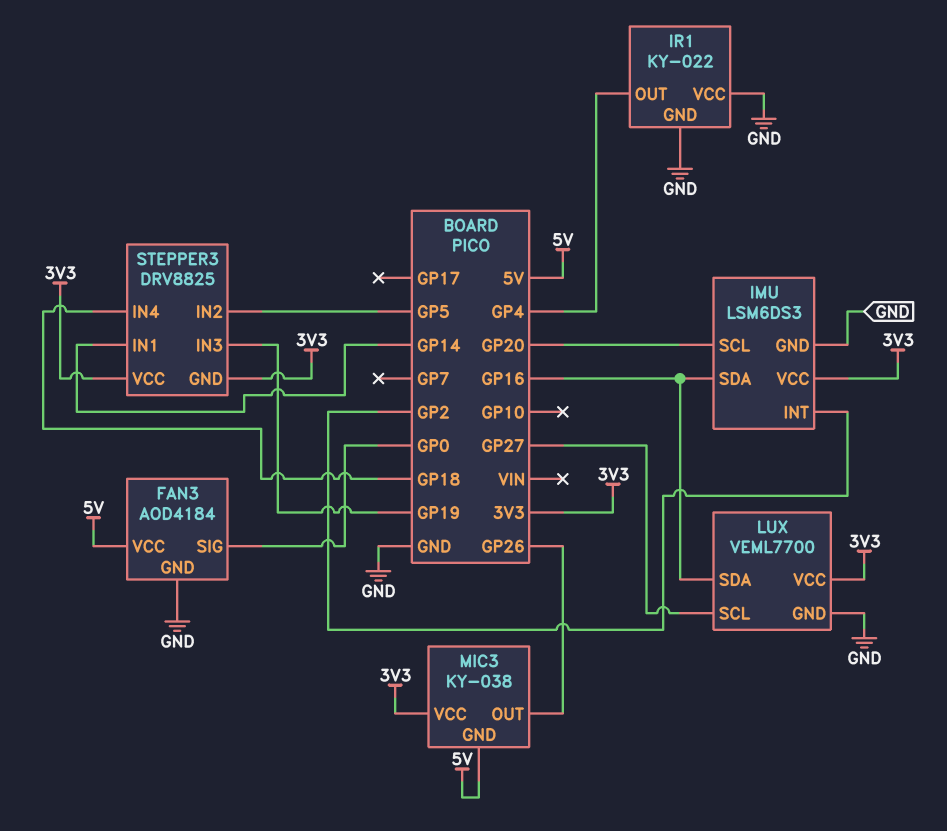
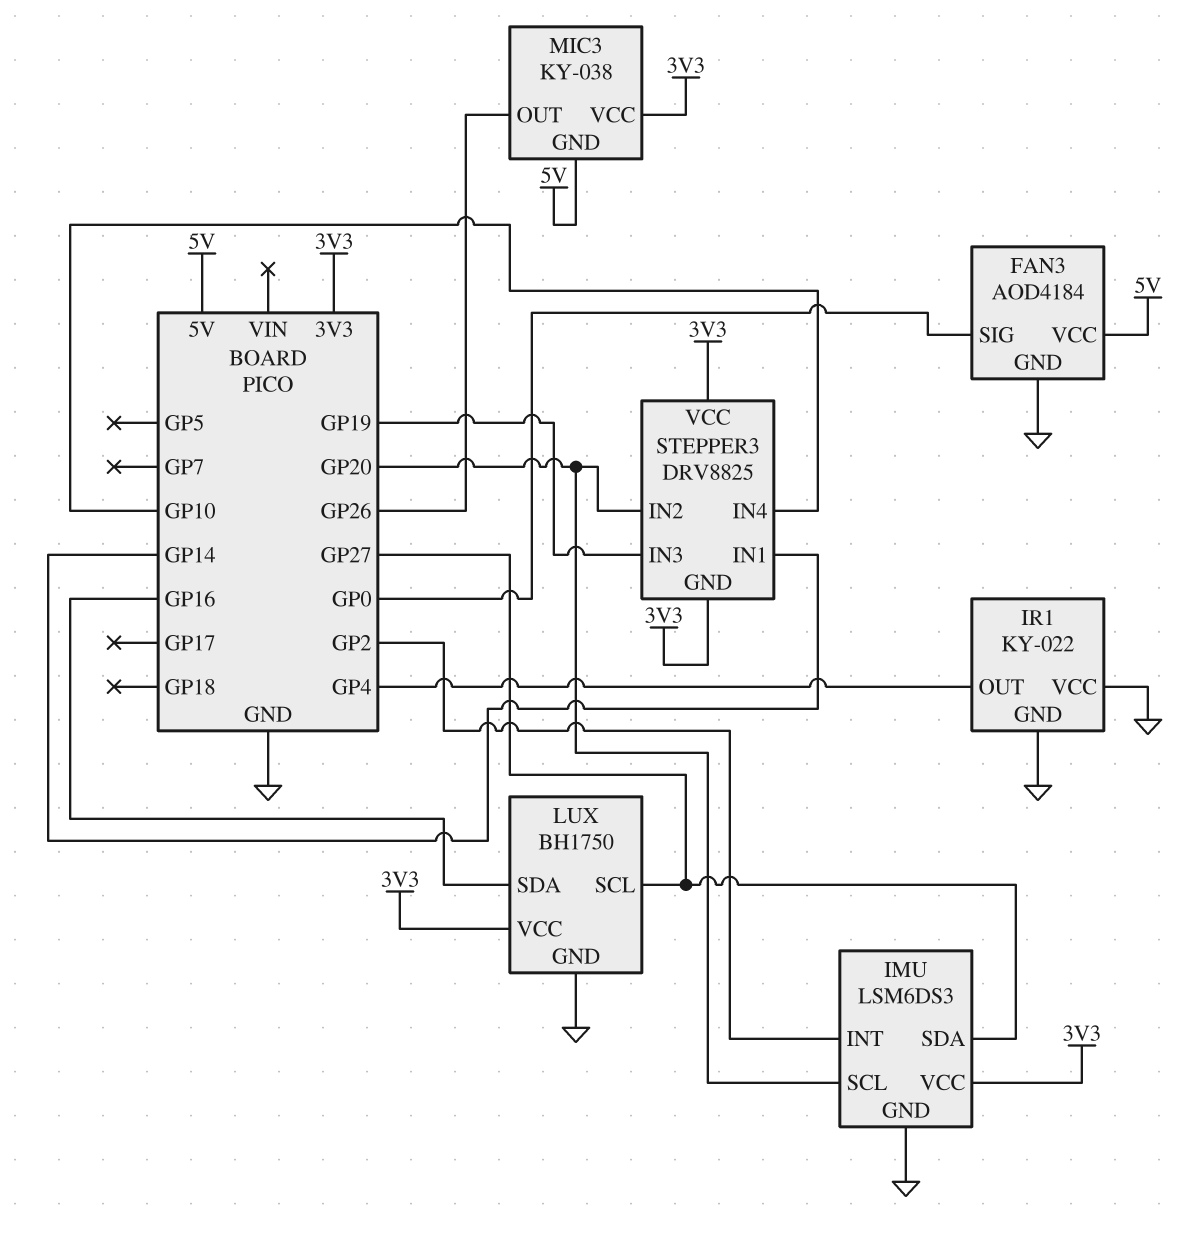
IMU pin SDA: GP16 -> GP27
LUX: VEML7700 -> BH1750
STEPPER3 pin IN2: GP5 -> GP20
STEPPER3 pin IN4: GP18 -> GP10

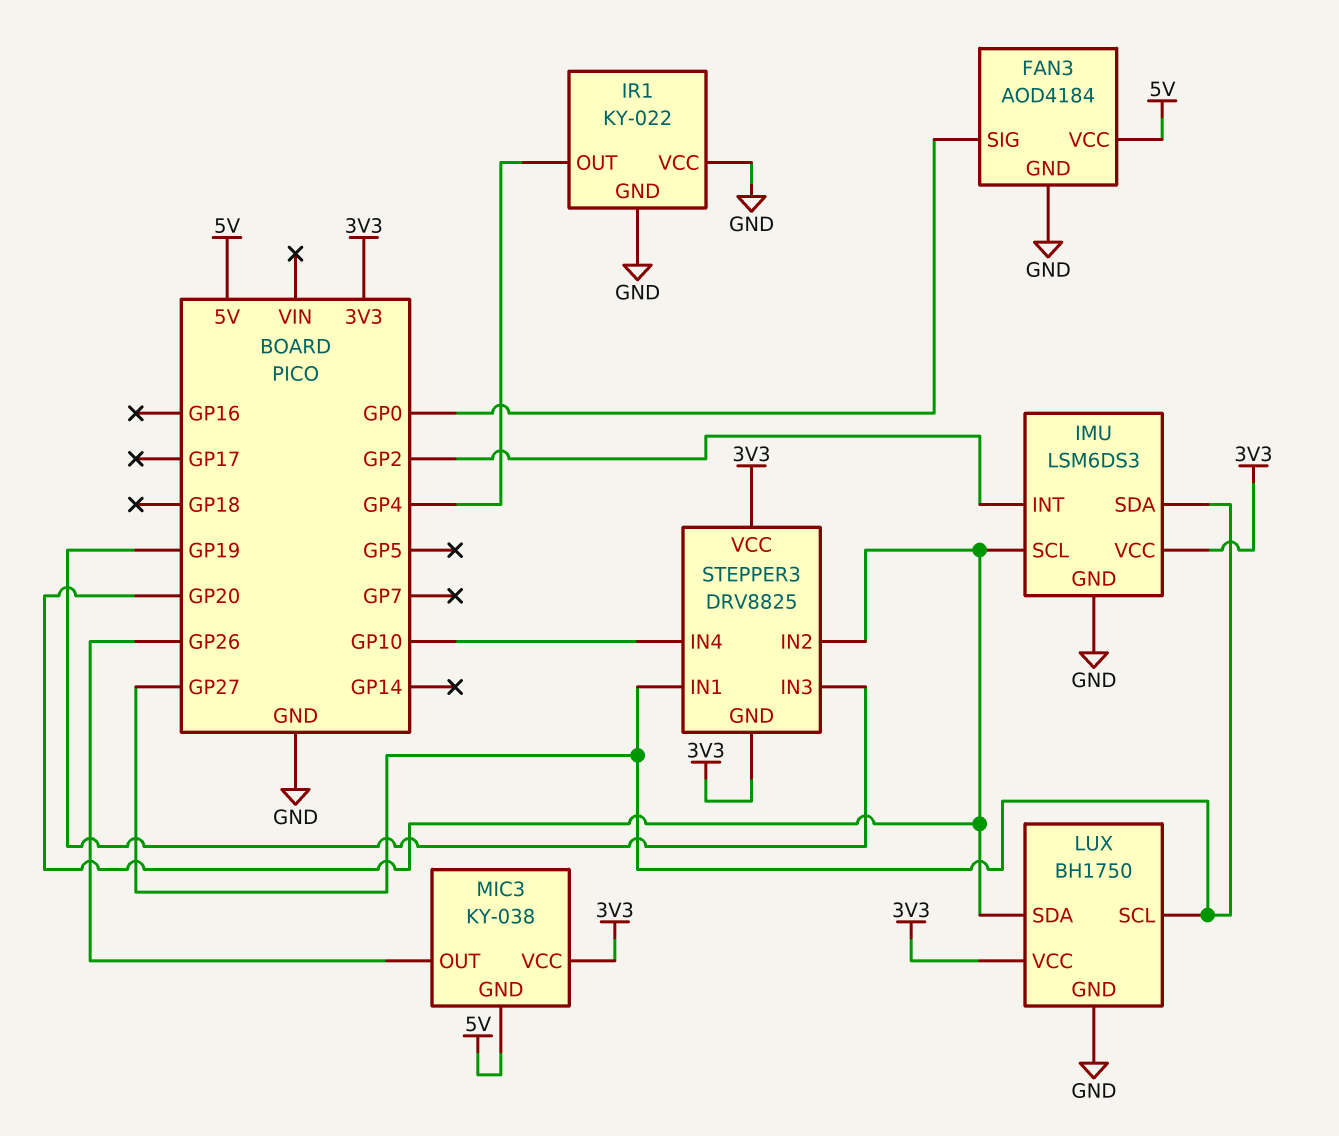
LUX pin SDA: GP16 -> GP20
STEPPER3 pin IN1: GP14 -> GP27

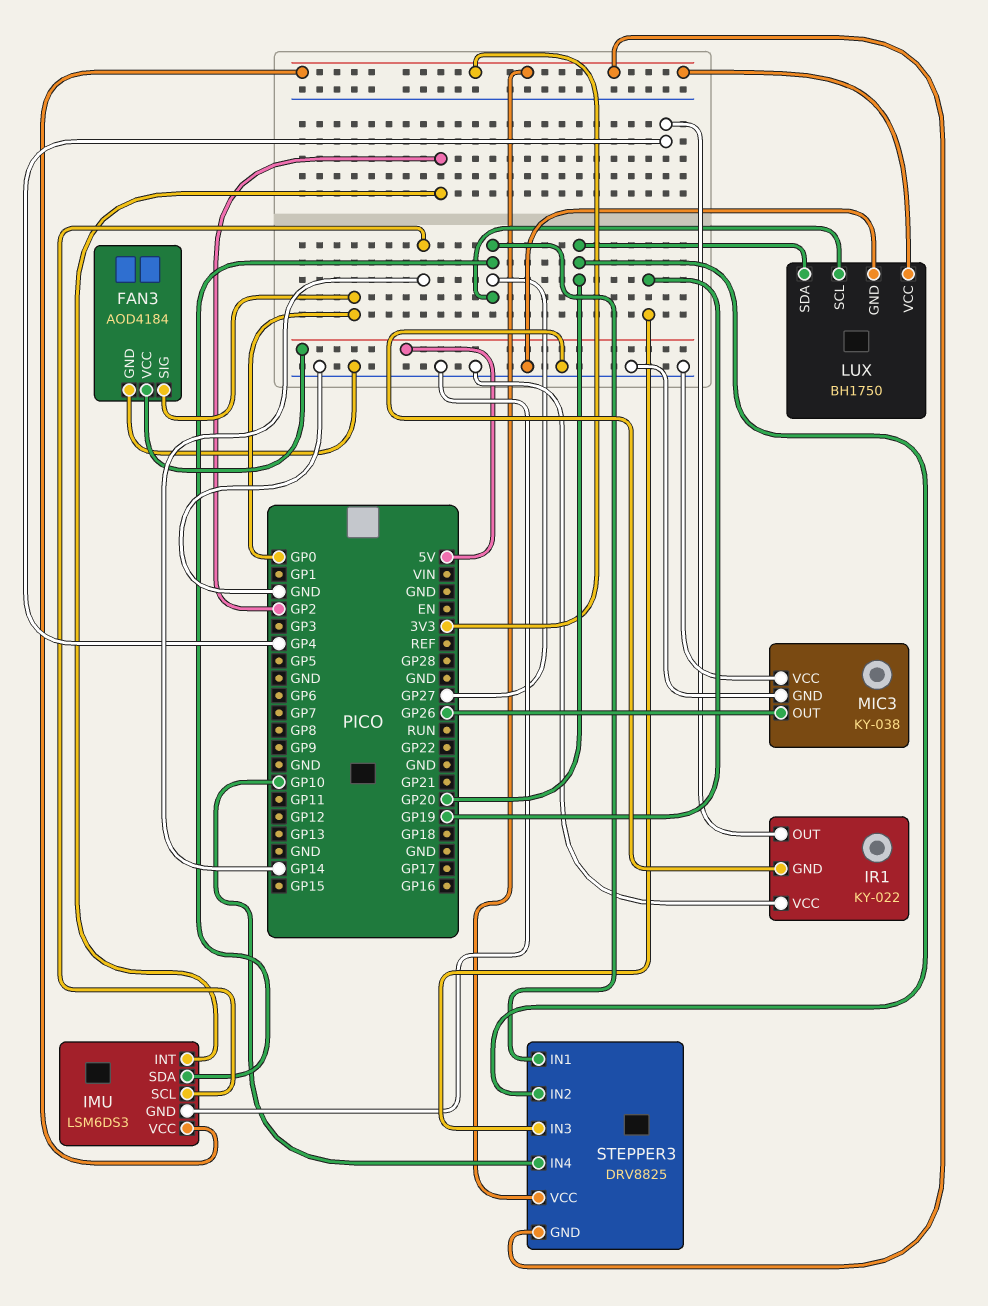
IMU pin SCL: GP20 -> GP14
MIC3 pin GND: 5V -> GND
MIC3 pin VCC: 3V3 -> GND

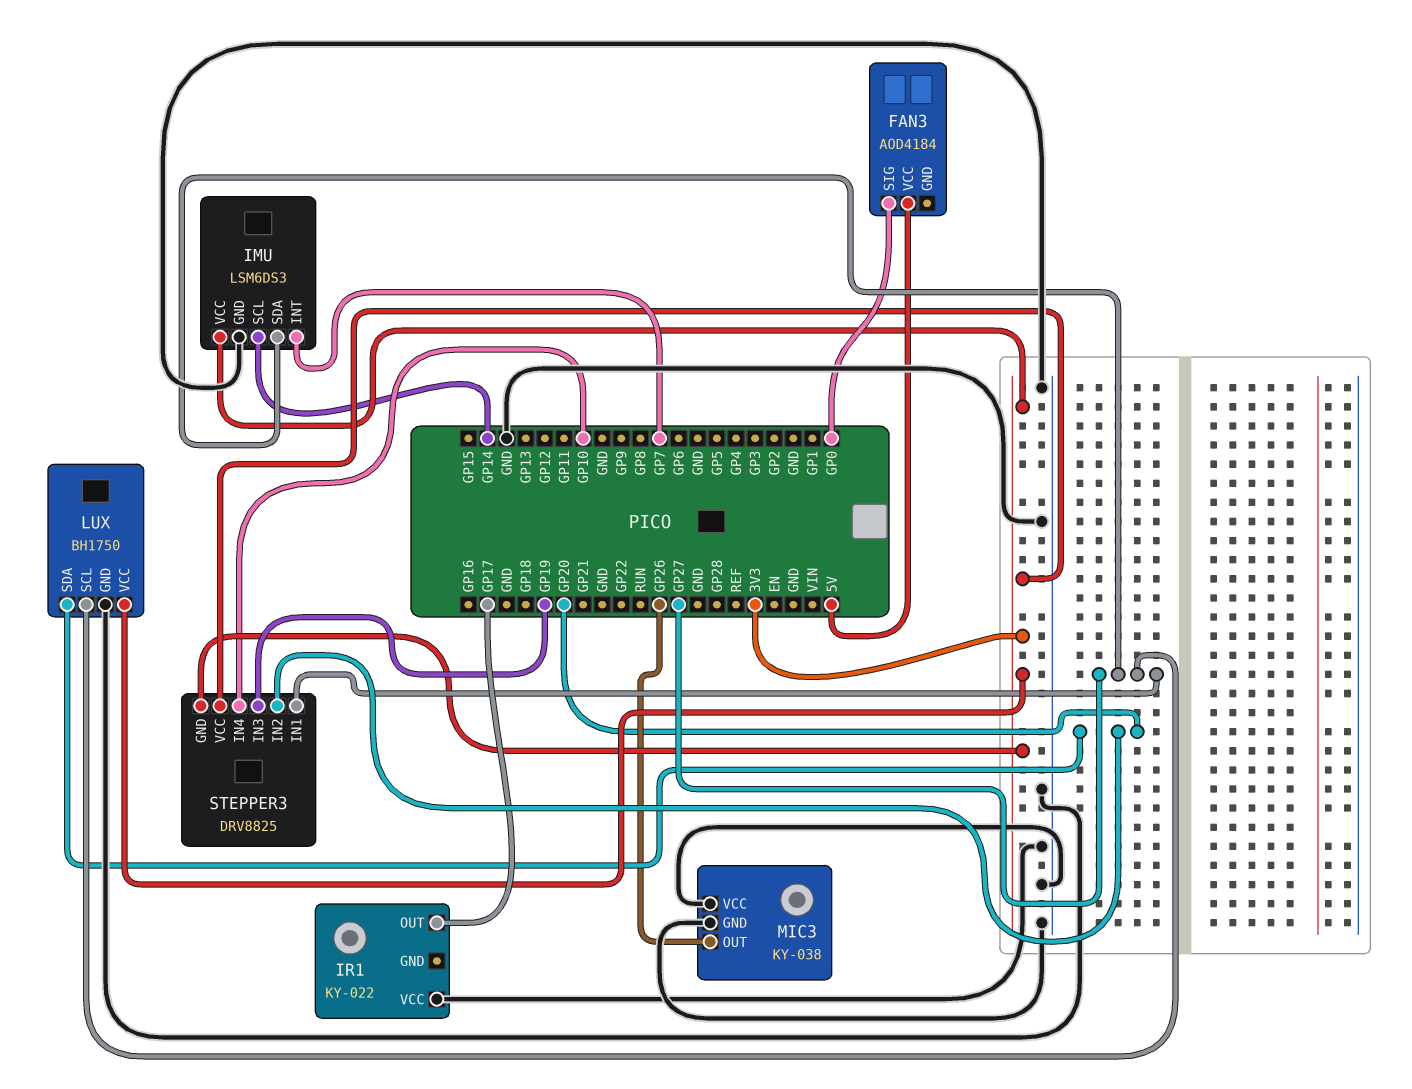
FAN3 pin GND: GND -> none
IMU pin INT: GP2 -> GP7
IR1 pin GND: GND -> none
IR1 pin OUT: GP4 -> GP17

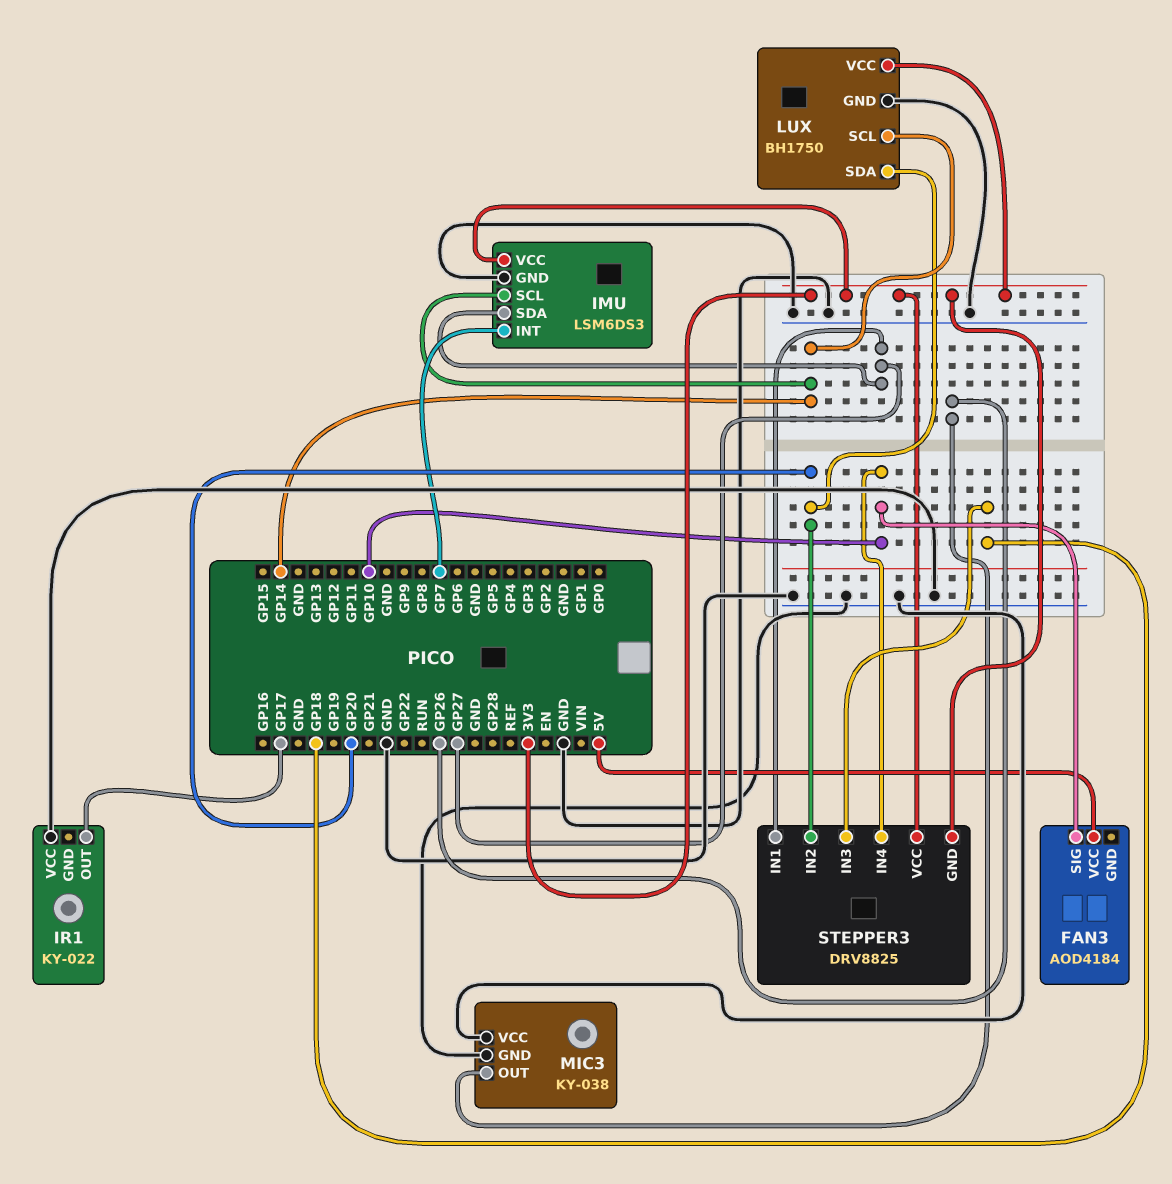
FAN3 pin SIG: GP0 -> GP10
LUX pin SCL: GP27 -> GP14
STEPPER3 pin IN3: GP19 -> GP18

